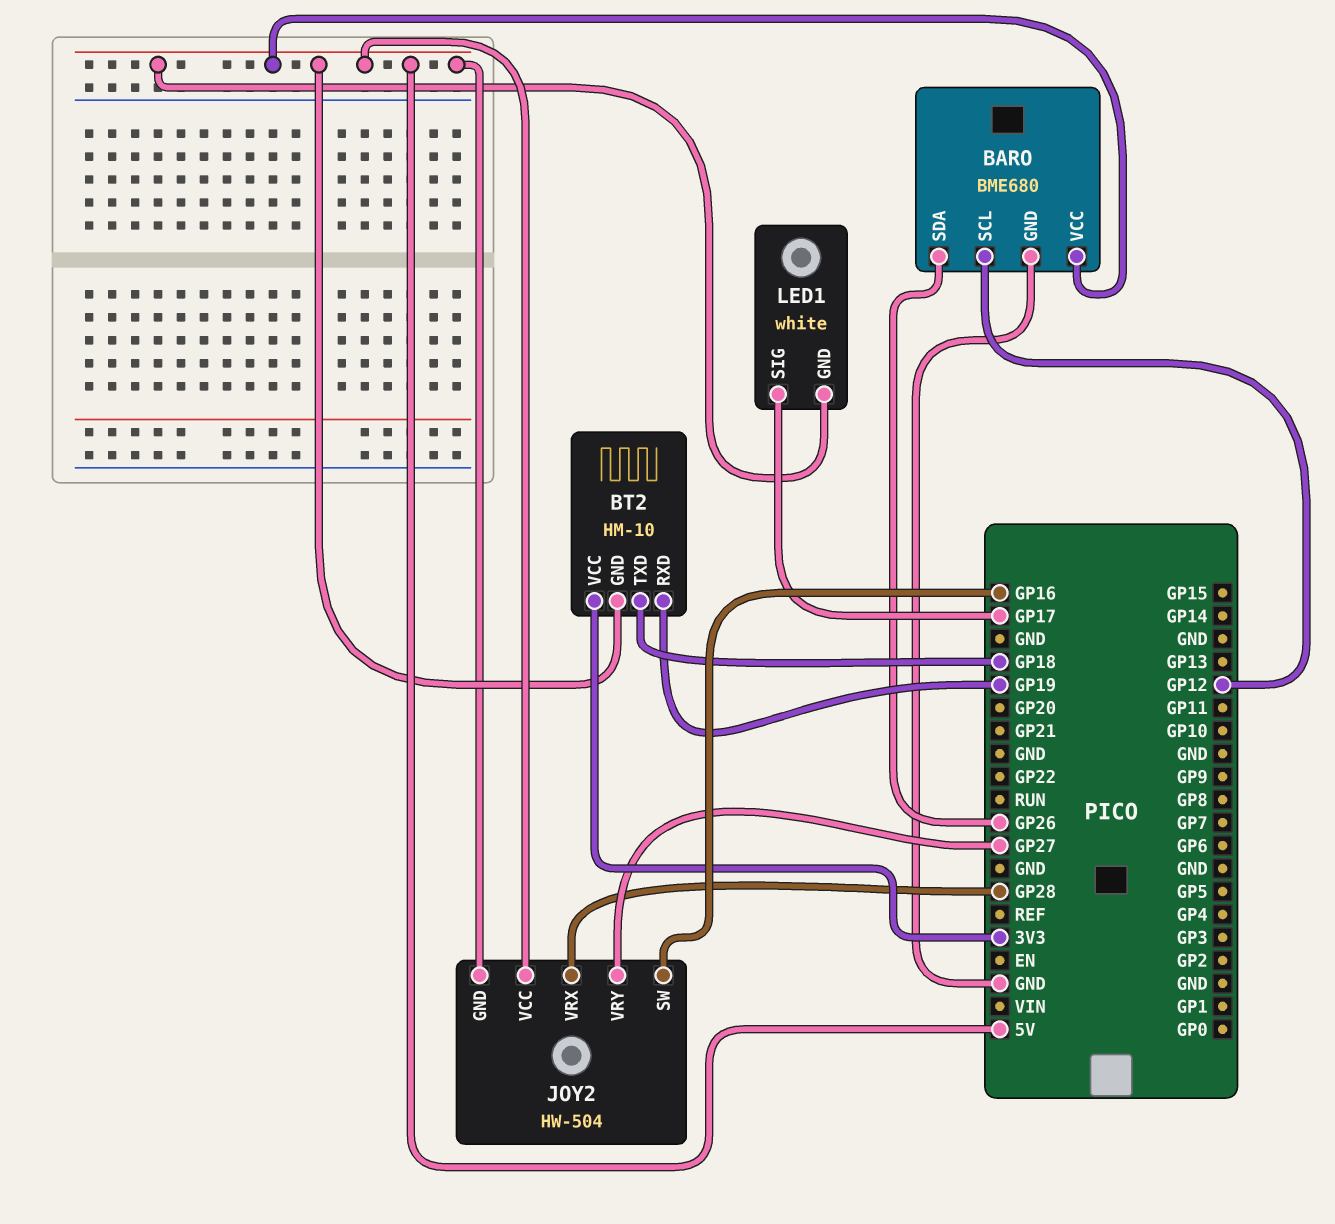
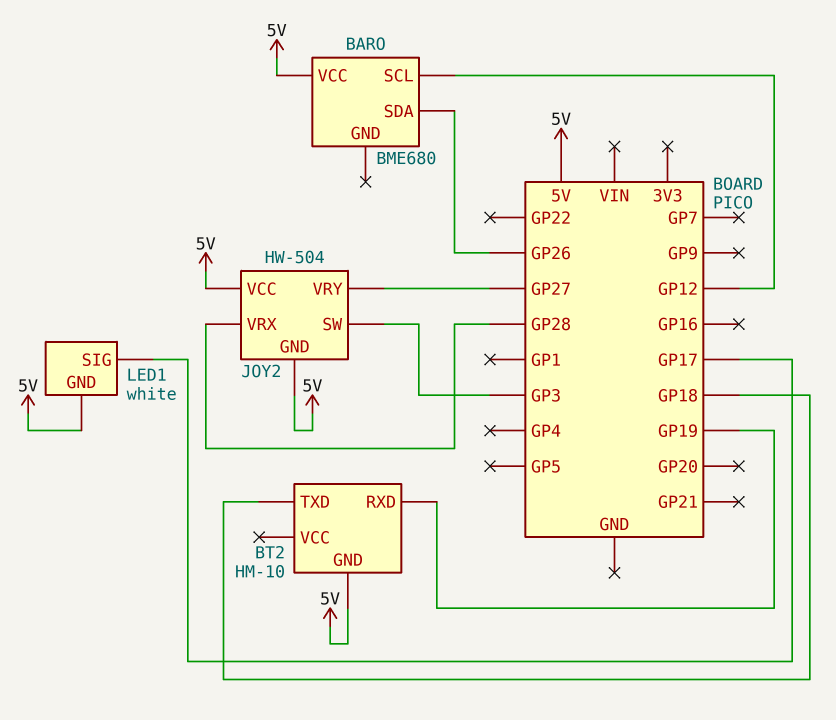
BARO pin GND: GND -> none
BT2 pin VCC: 3V3 -> none
JOY2 pin SW: GP16 -> GP3

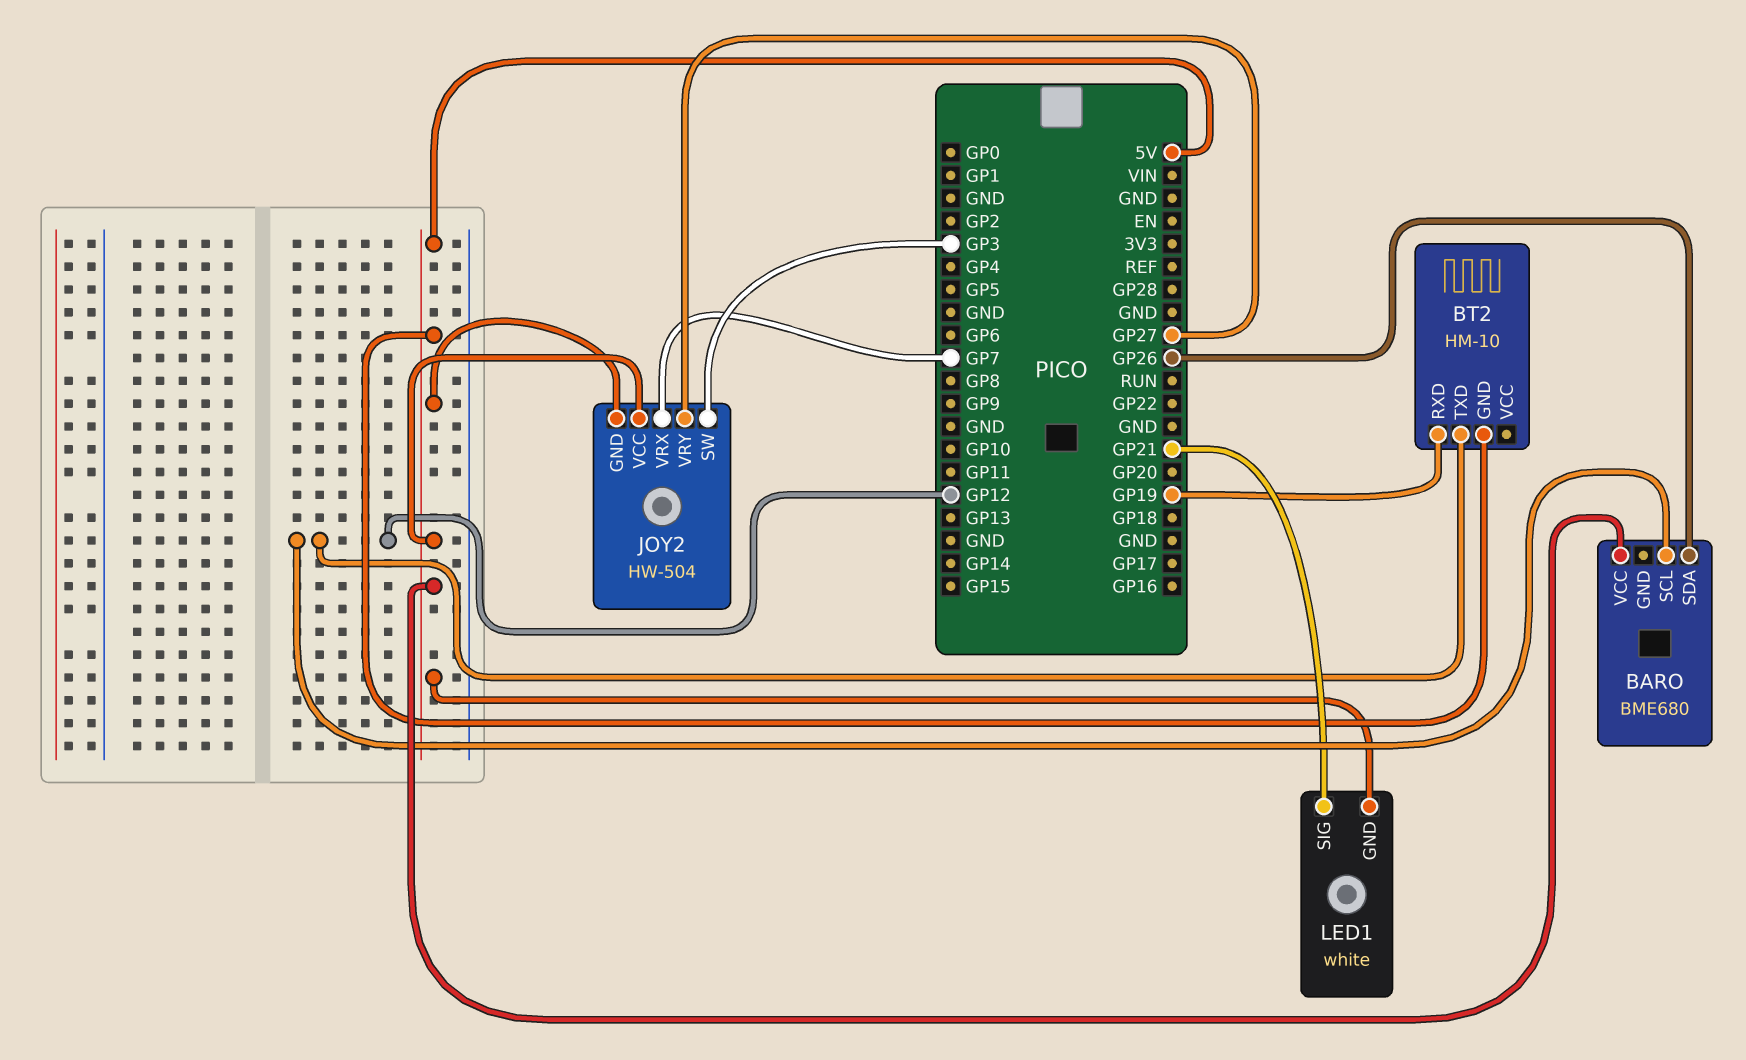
BT2 pin TXD: GP18 -> GP12
JOY2 pin VRX: GP28 -> GP7
LED1 pin SIG: GP17 -> GP21

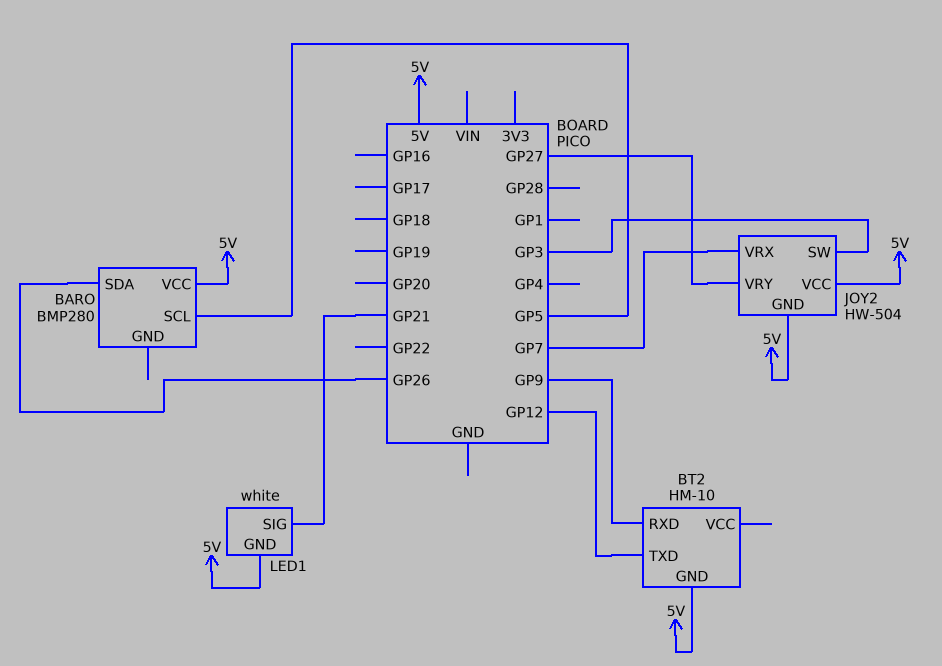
BARO: BME680 -> BMP280
BARO pin SCL: GP12 -> GP5
BT2 pin RXD: GP19 -> GP9

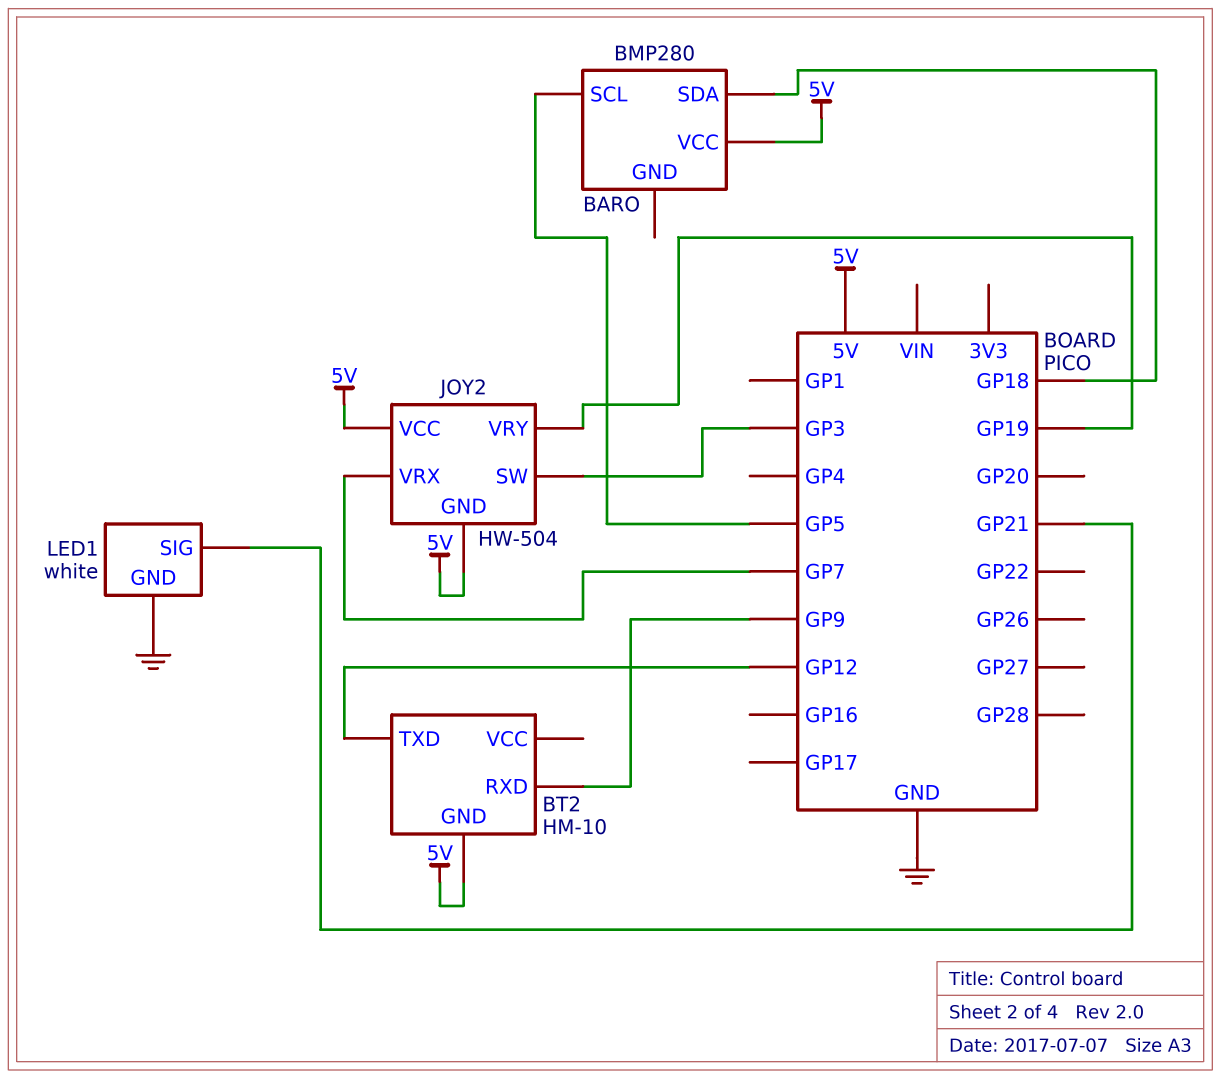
BARO pin SDA: GP26 -> GP18
JOY2 pin VRY: GP27 -> GP19
LED1 pin GND: 5V -> GND

